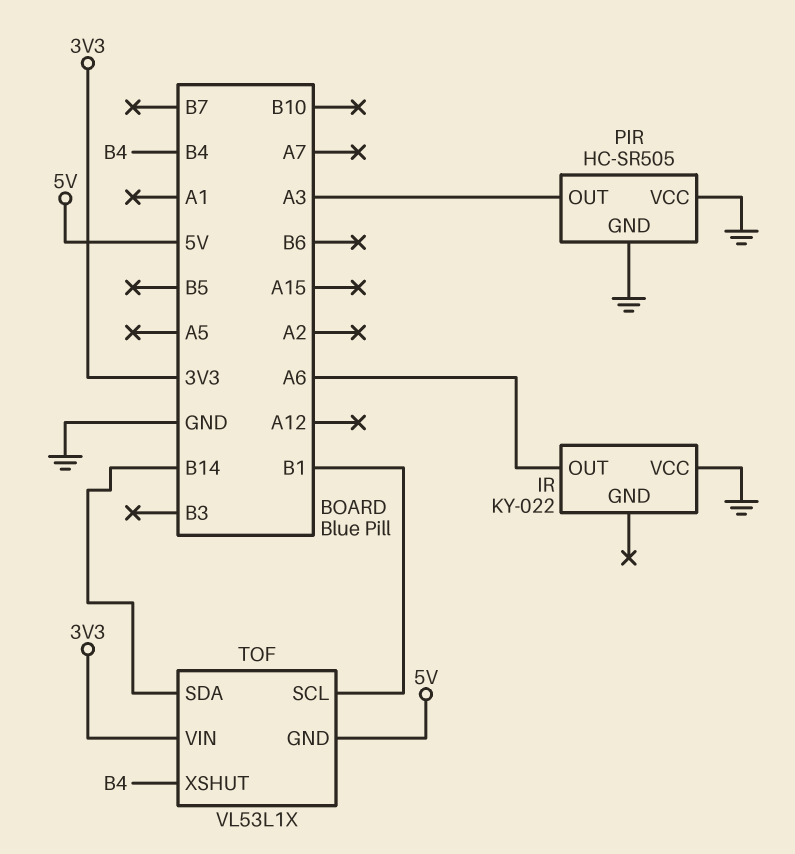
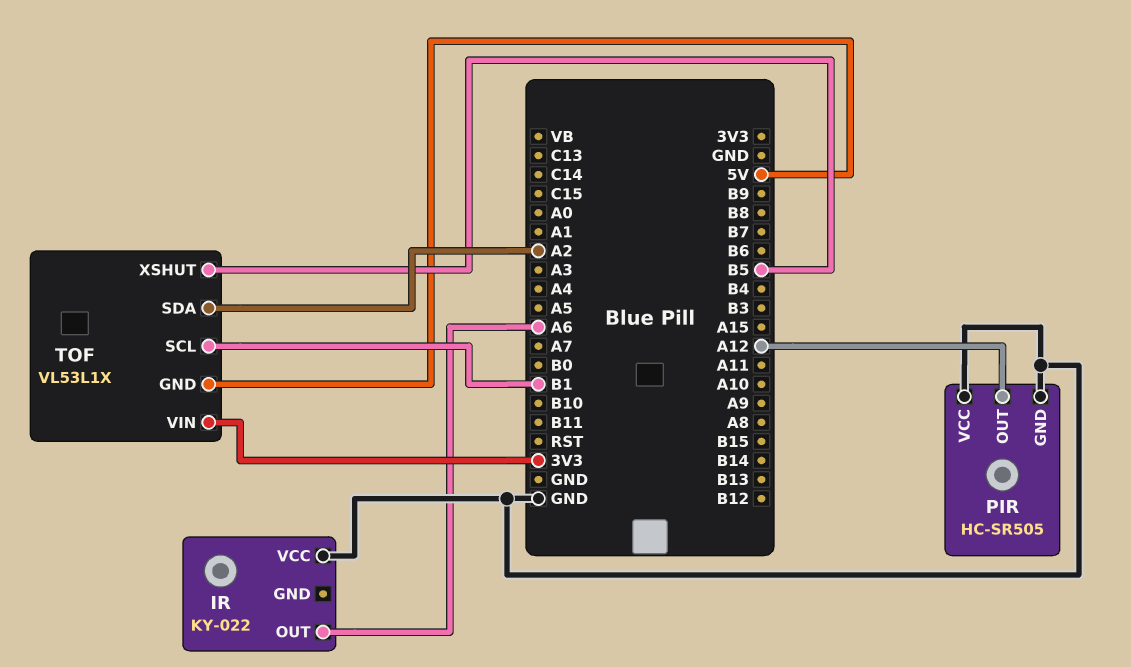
PIR pin OUT: A3 -> A12
TOF pin SDA: B14 -> A2
TOF pin XSHUT: B4 -> B5

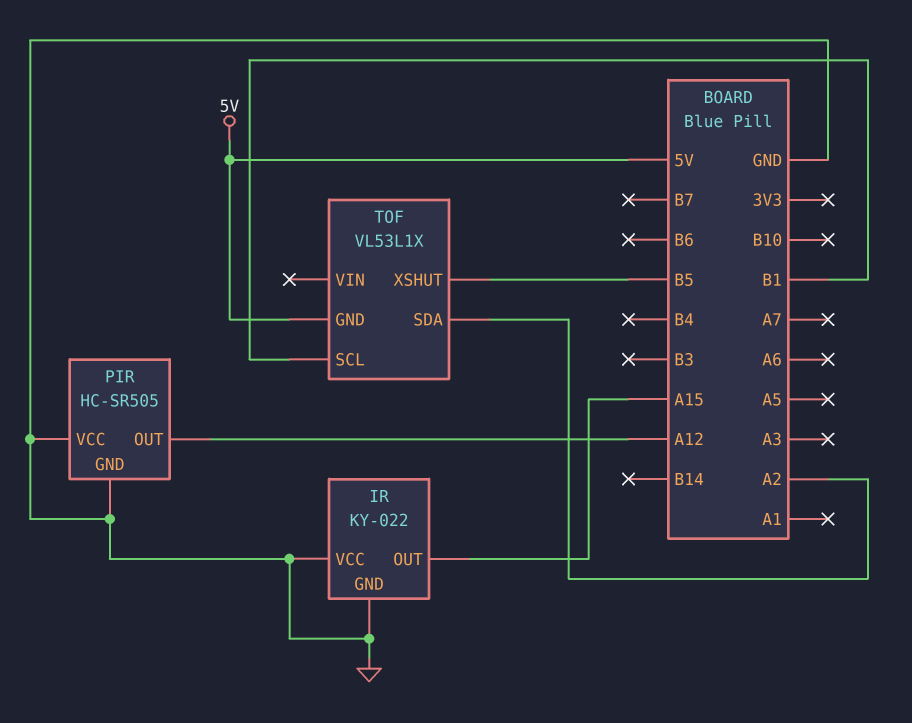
IR pin GND: none -> GND
IR pin OUT: A6 -> A15
TOF pin VIN: 3V3 -> none

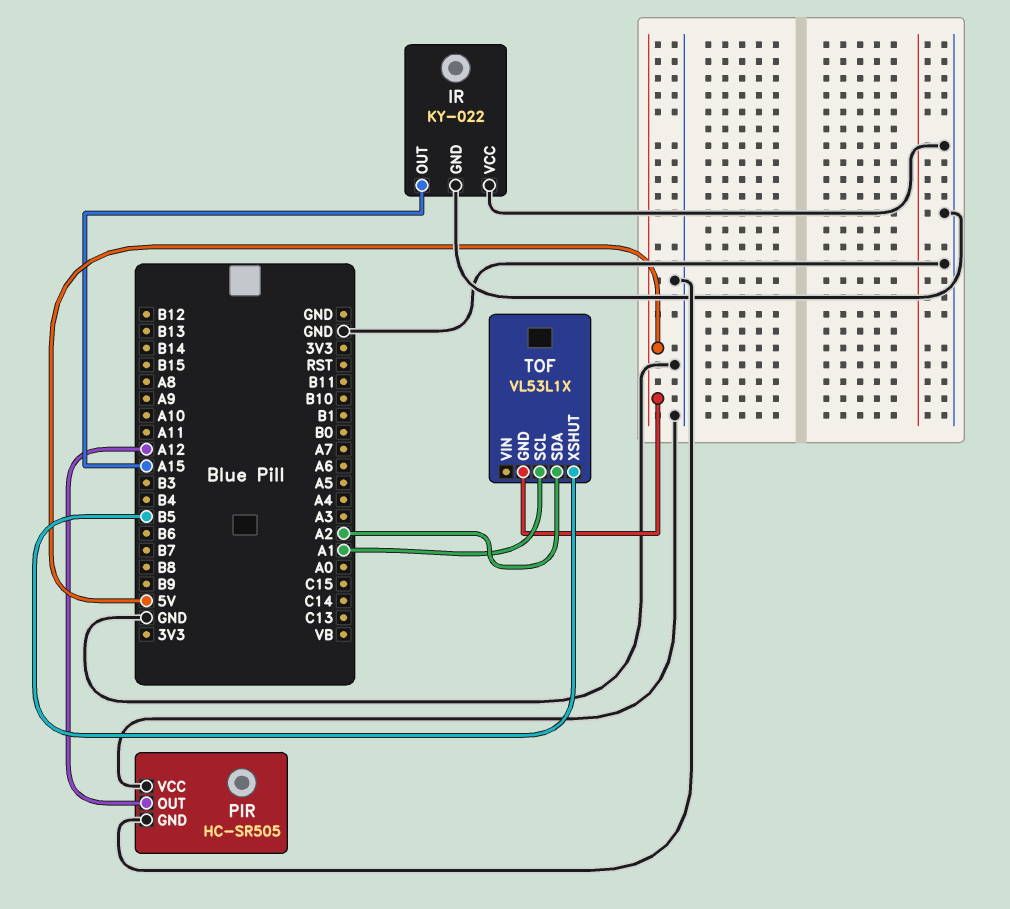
TOF pin SCL: B1 -> A1

